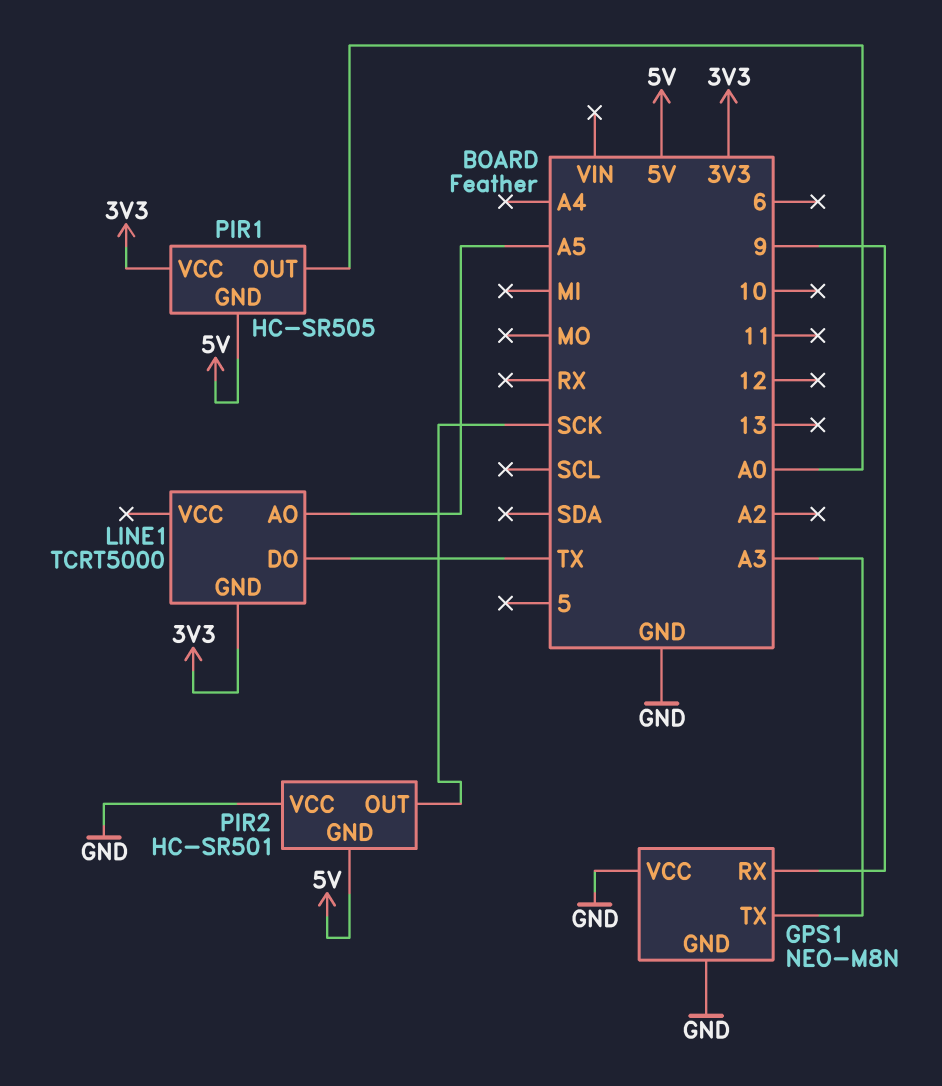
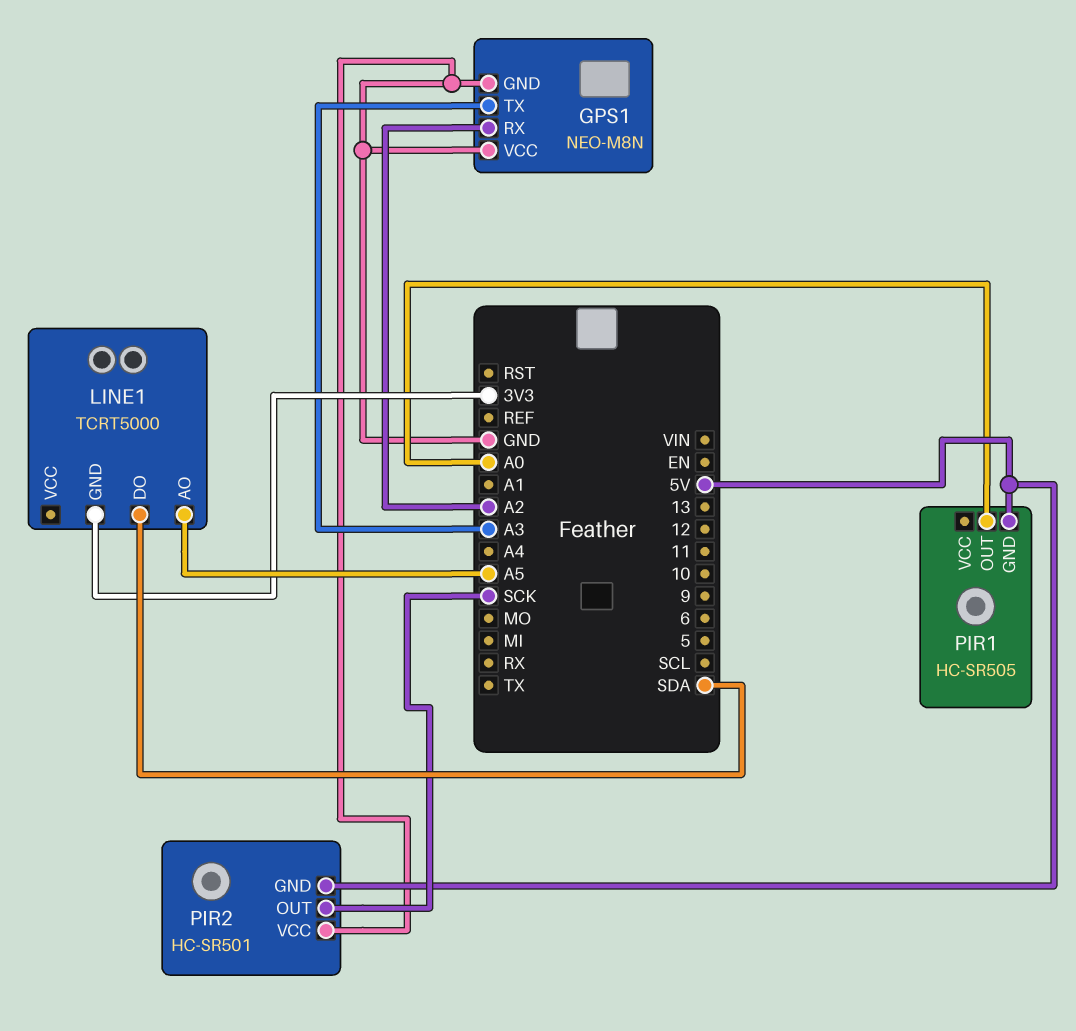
GPS1 pin RX: 9 -> A2
LINE1 pin DO: TX -> SDA
PIR1 pin VCC: 3V3 -> none

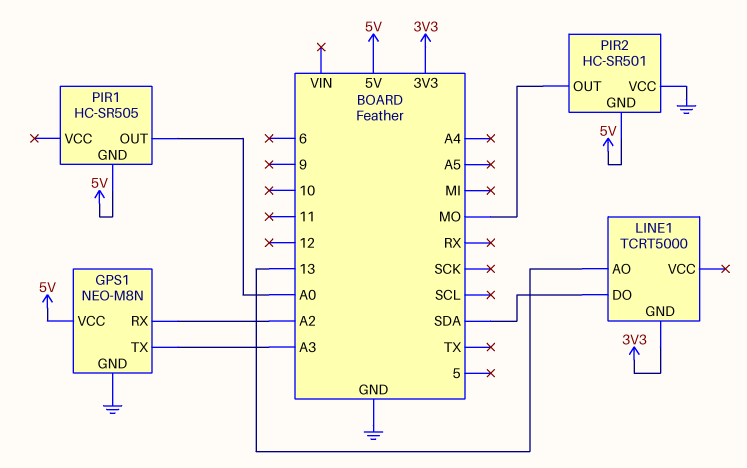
GPS1 pin VCC: GND -> 5V
LINE1 pin AO: A5 -> 13
PIR2 pin OUT: SCK -> MO

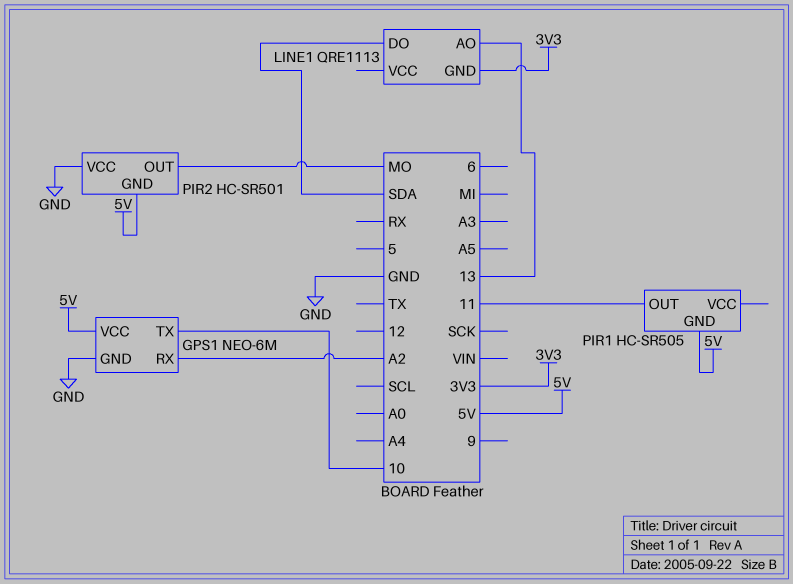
GPS1: NEO-M8N -> NEO-6M
GPS1 pin TX: A3 -> 10
LINE1: TCRT5000 -> QRE1113
PIR1 pin OUT: A0 -> 11

